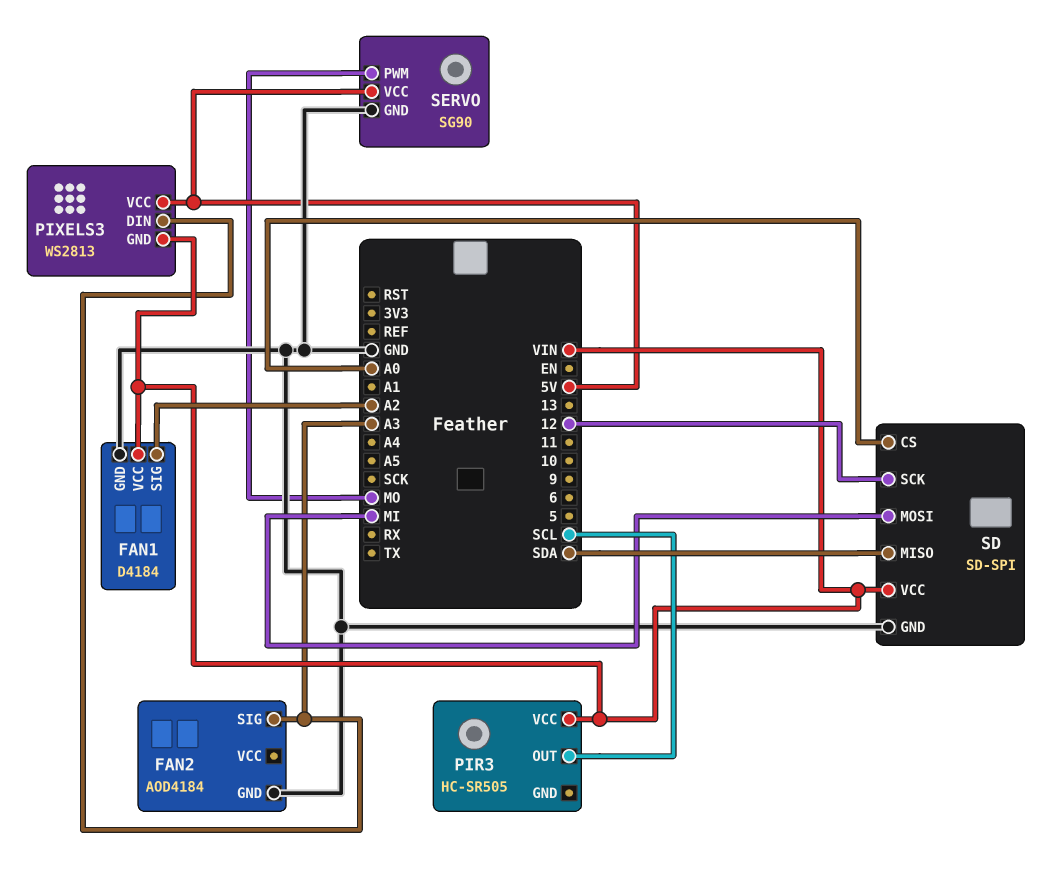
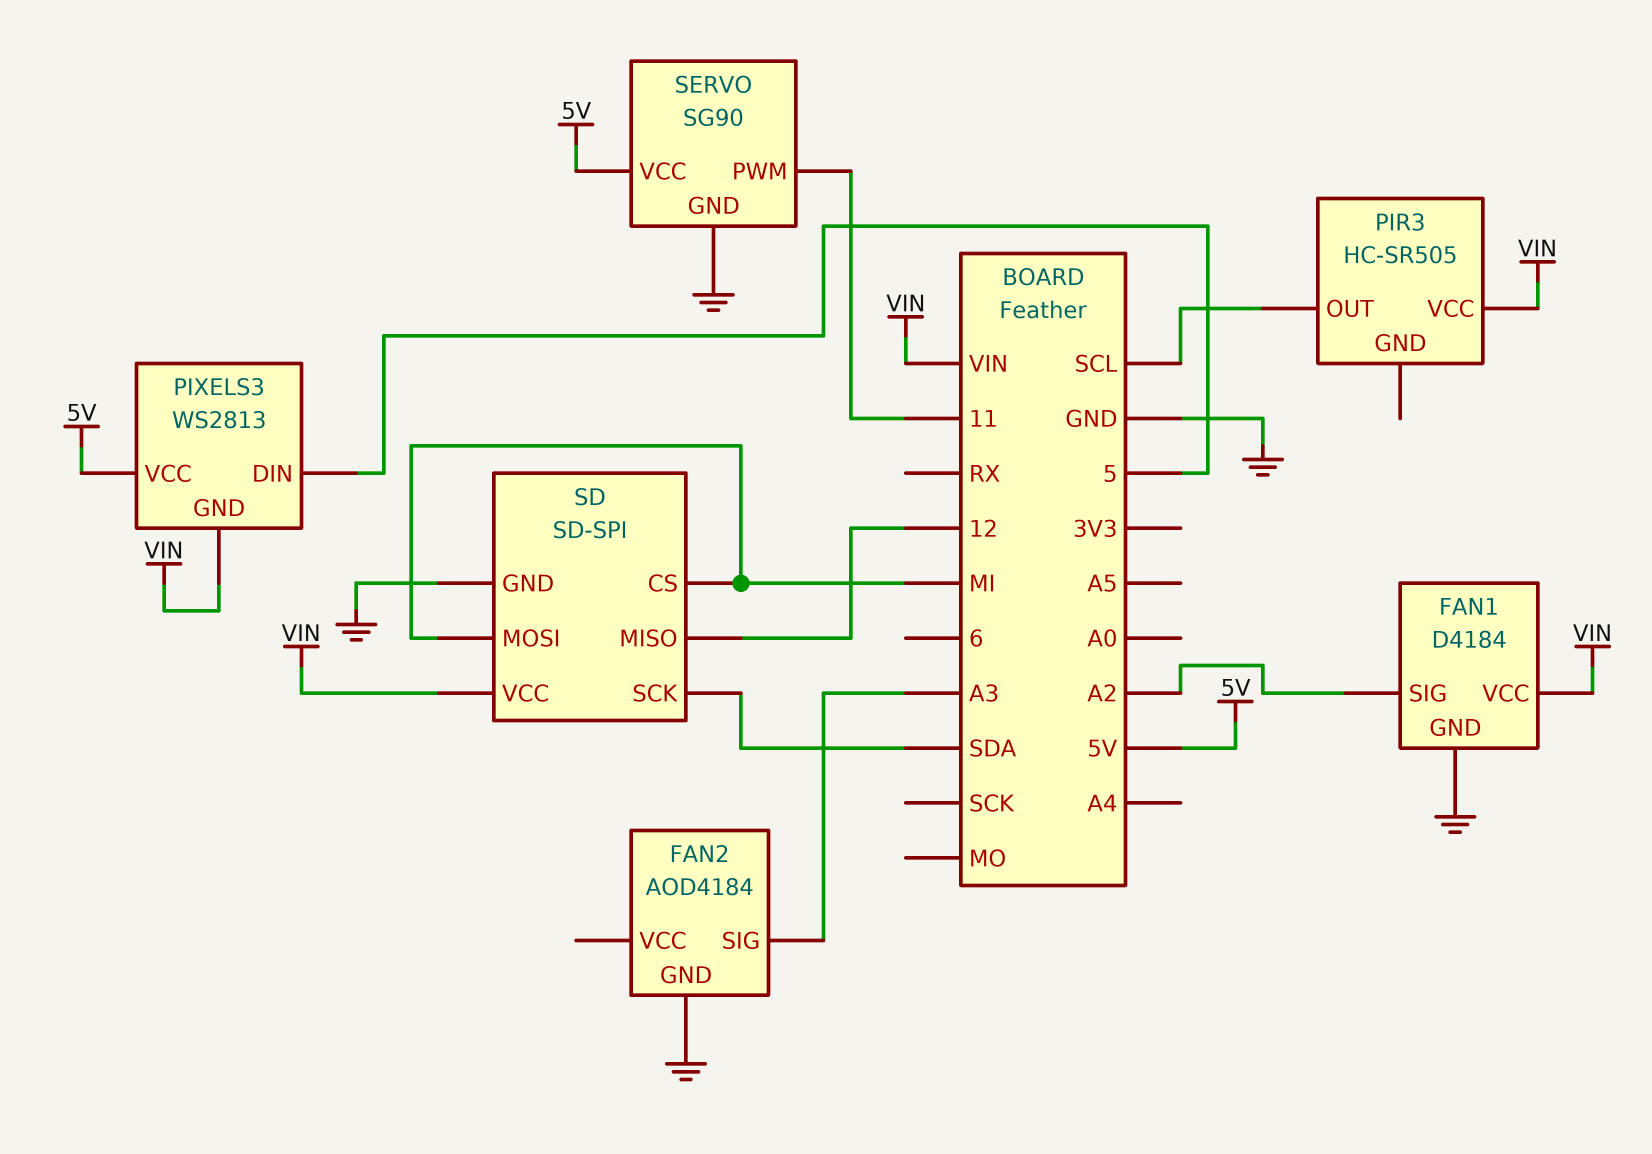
PIXELS3 pin DIN: A3 -> 5
SD pin CS: A0 -> MI
SD pin MISO: SDA -> 12
SD pin SCK: 12 -> SDA
SERVO pin PWM: MO -> 11

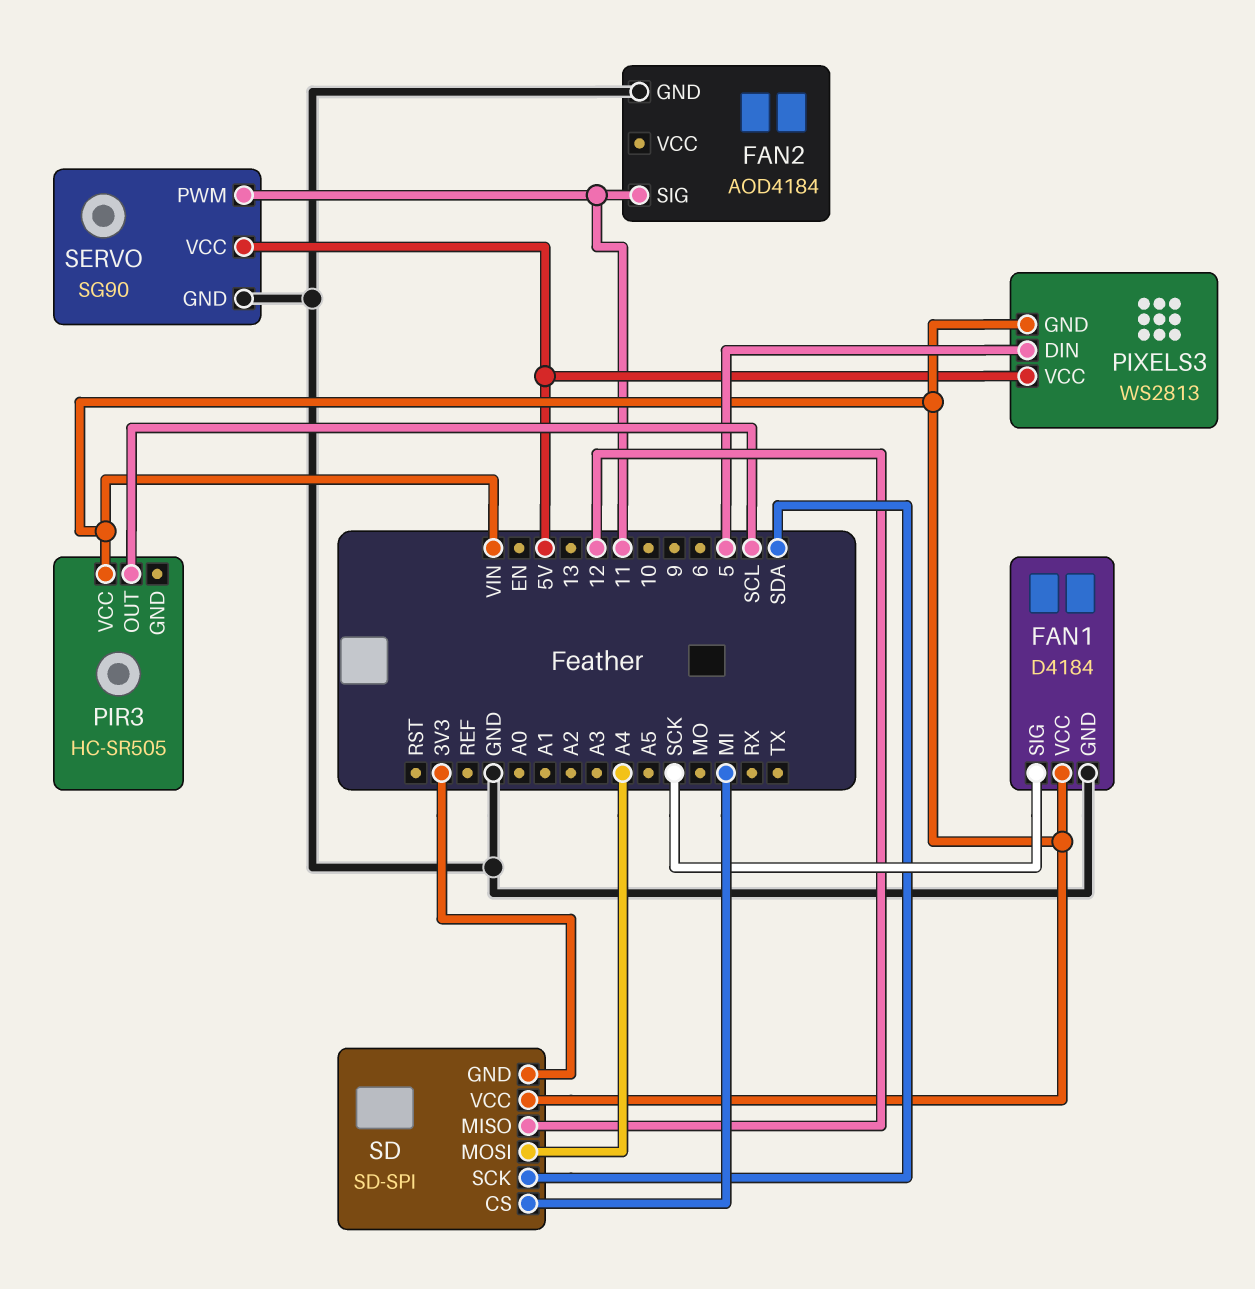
FAN1 pin SIG: A2 -> SCK
FAN2 pin SIG: A3 -> 11
SD pin GND: GND -> 3V3
SD pin MOSI: MI -> A4

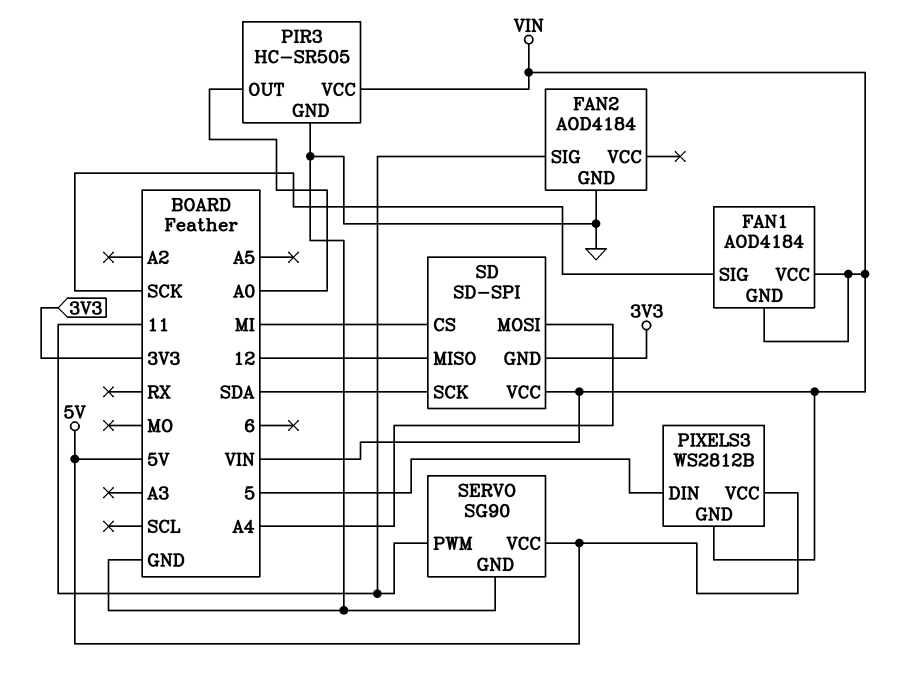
FAN1: D4184 -> AOD4184
FAN1 pin GND: GND -> VIN
PIR3 pin GND: none -> GND
PIR3 pin OUT: SCL -> A0
PIXELS3: WS2813 -> WS2812B

